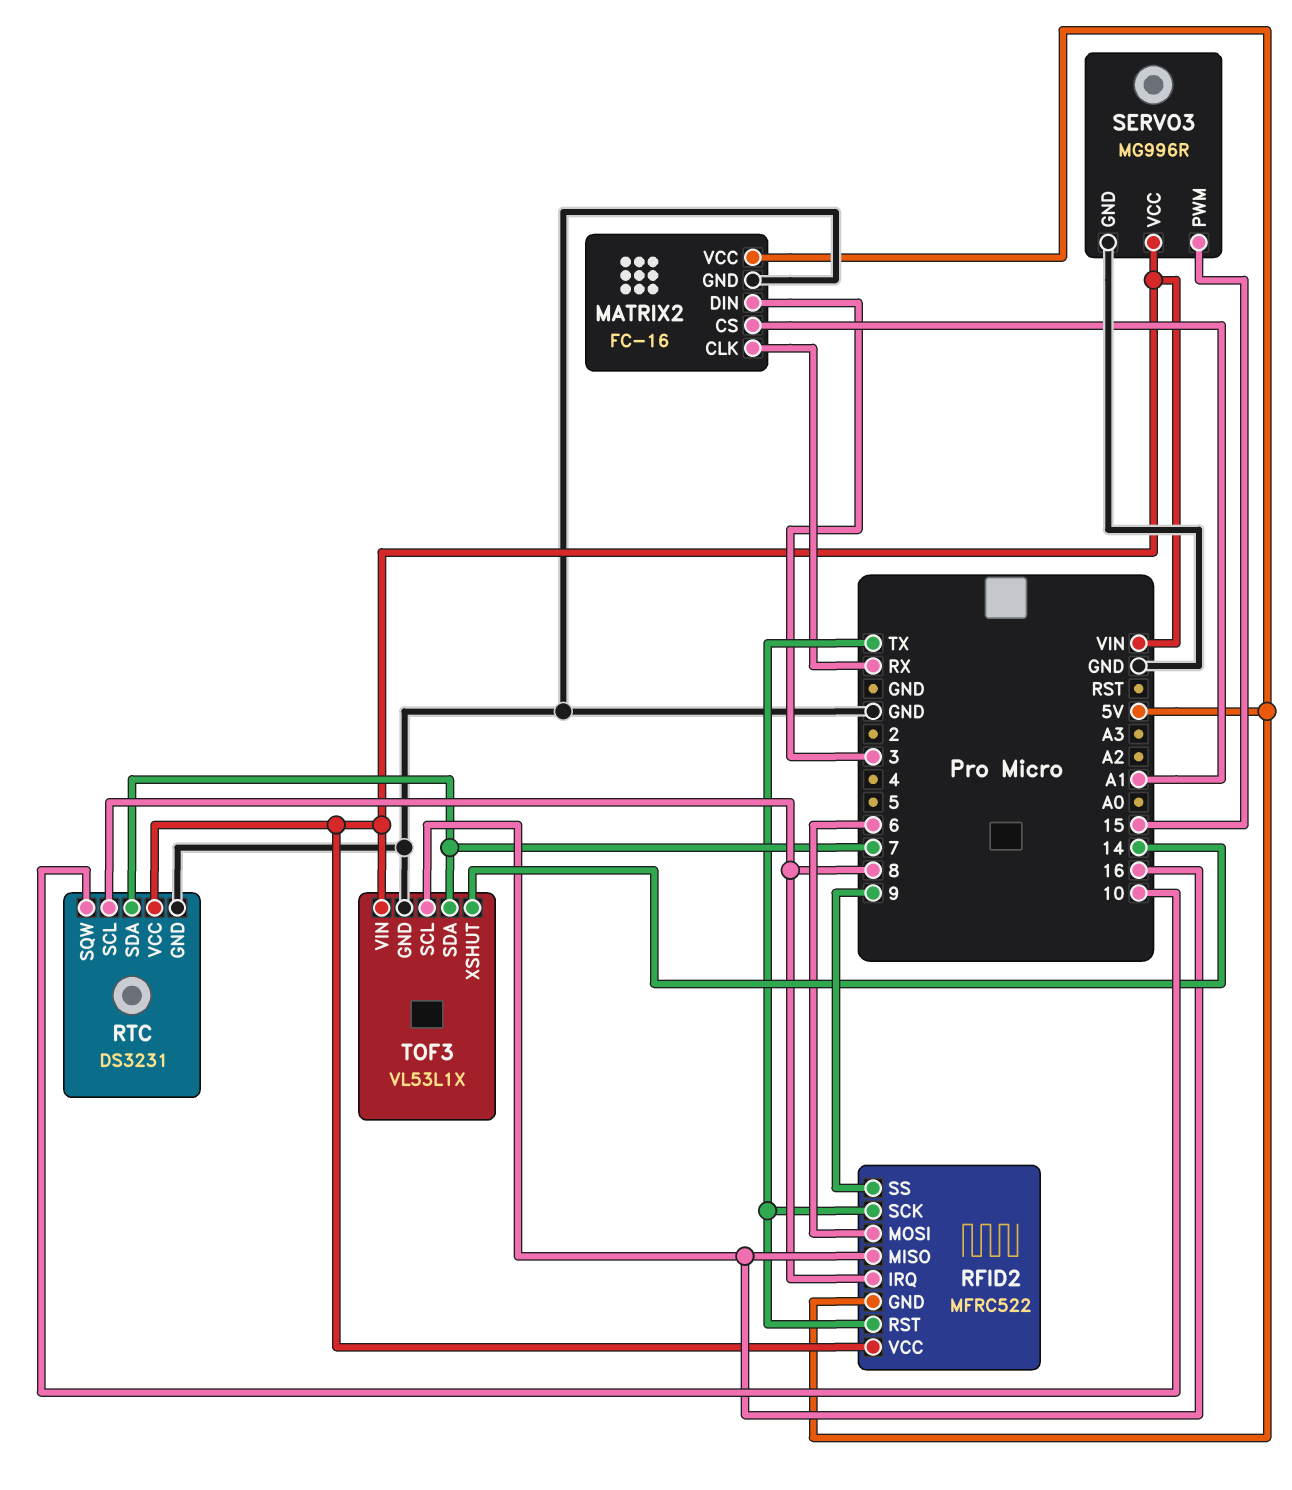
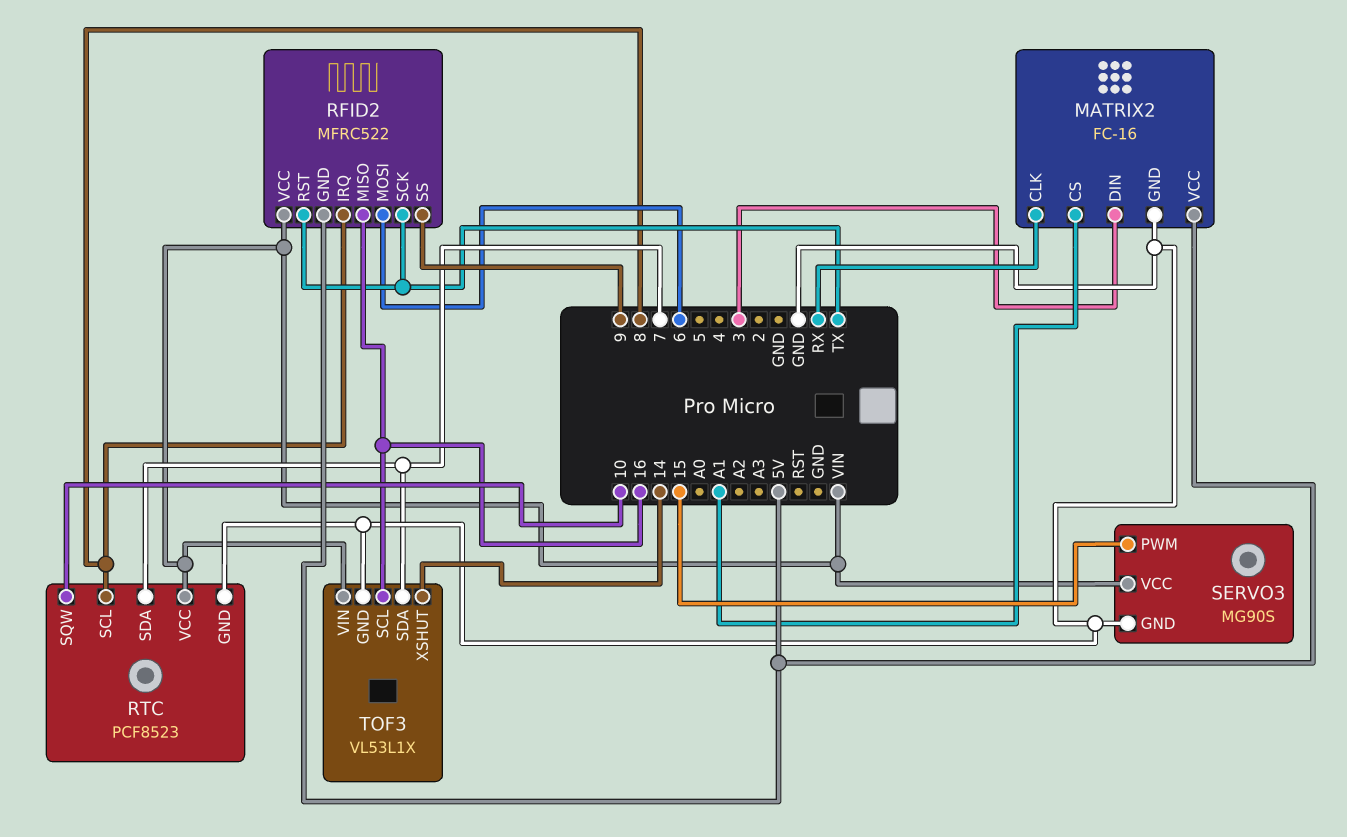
RTC: DS3231 -> PCF8523
SERVO3: MG996R -> MG90S

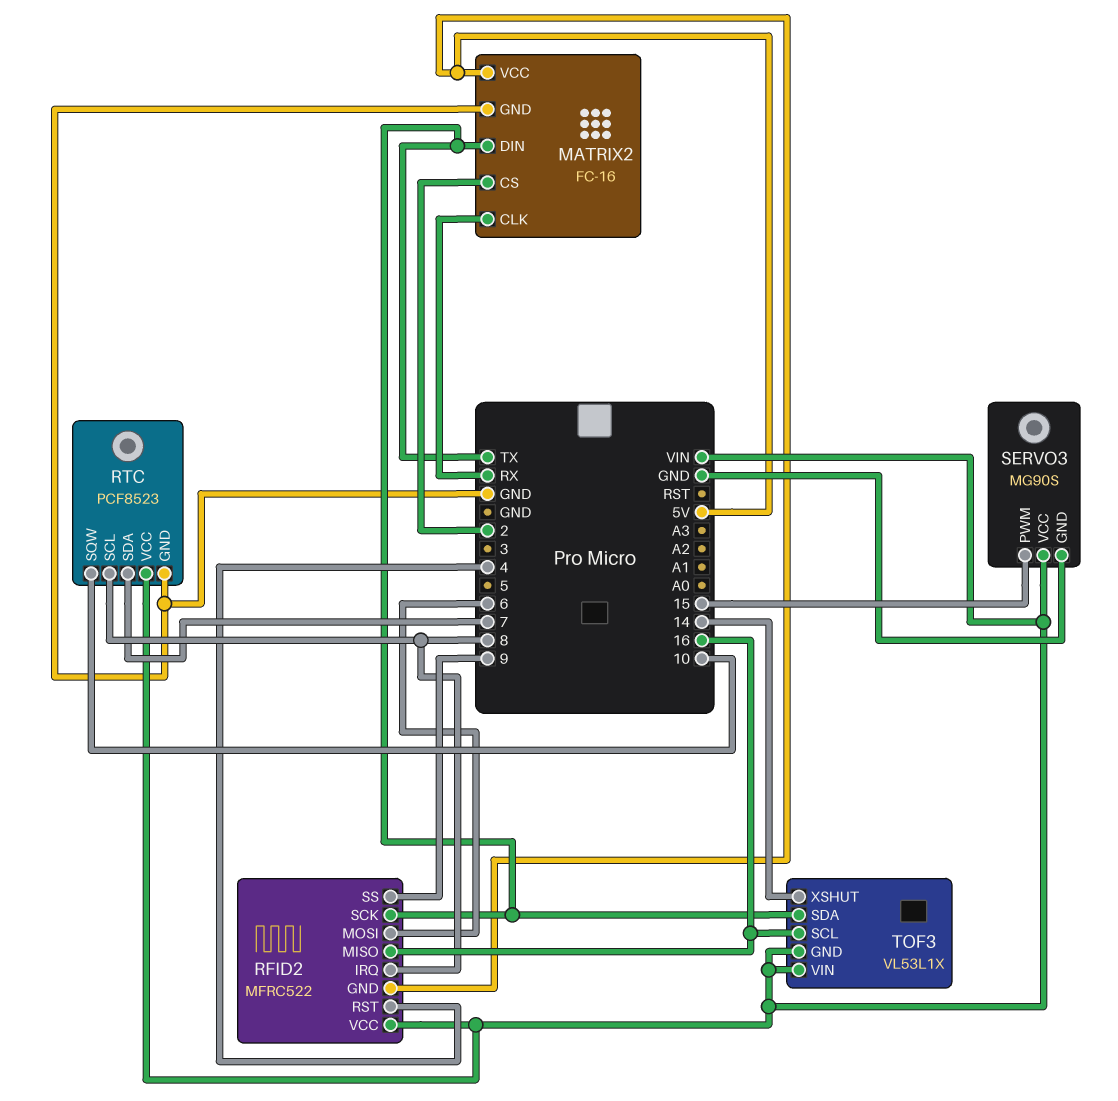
MATRIX2 pin CS: A1 -> 2
MATRIX2 pin DIN: 3 -> TX
RFID2 pin RST: TX -> 4
TOF3 pin GND: GND -> VIN
TOF3 pin SDA: 7 -> TX

